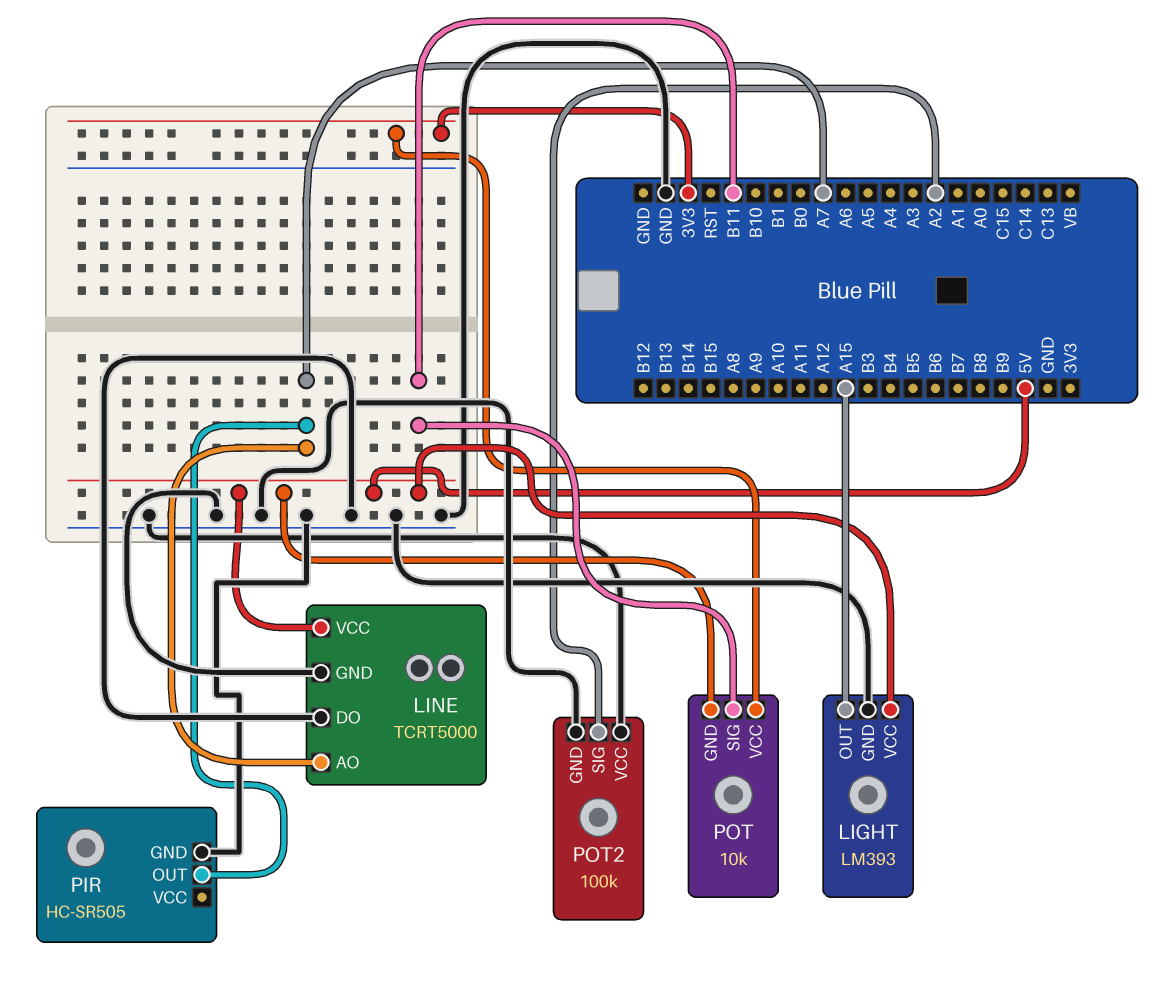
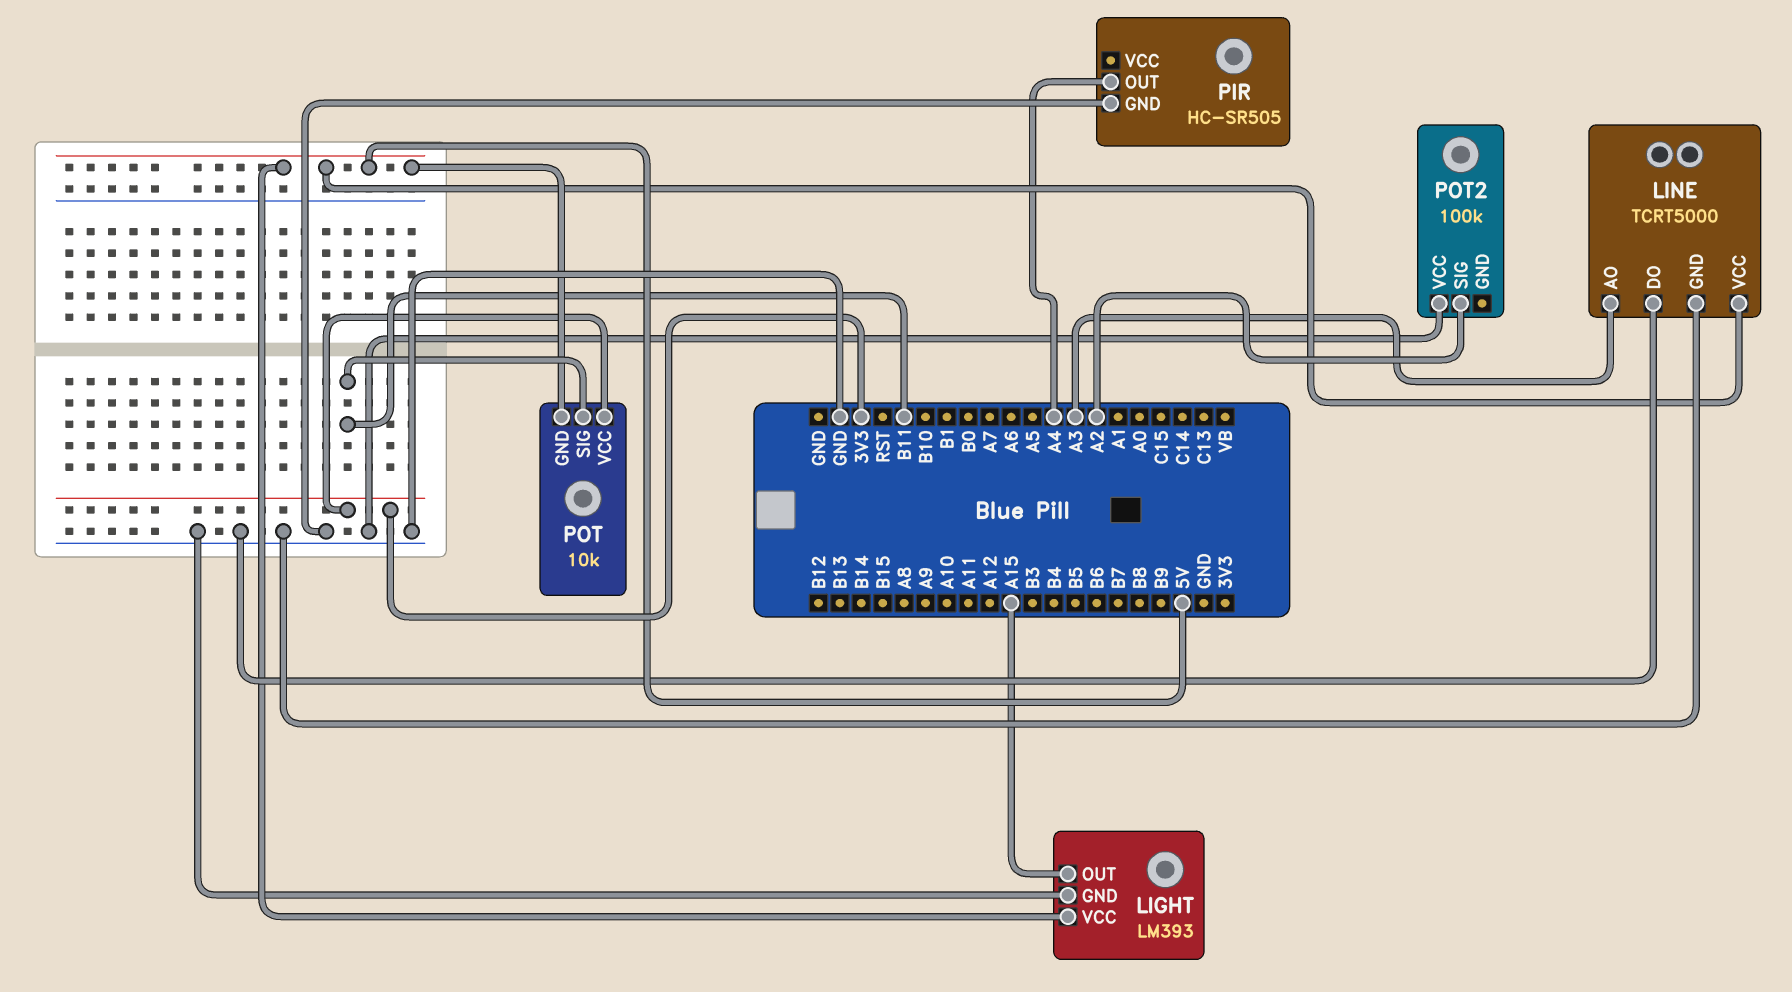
LINE pin AO: A7 -> A3
PIR pin OUT: A7 -> A4
POT2 pin GND: GND -> none

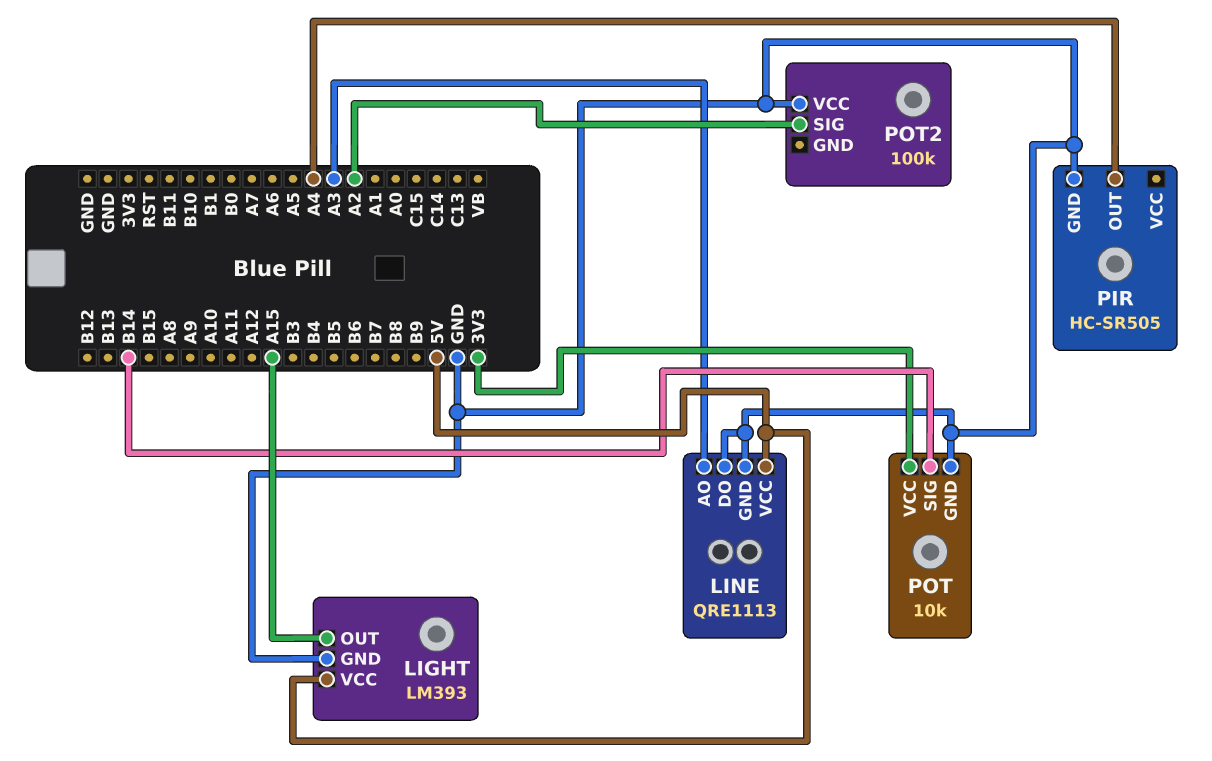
LINE: TCRT5000 -> QRE1113
POT pin GND: 5V -> GND
POT pin SIG: B11 -> B14

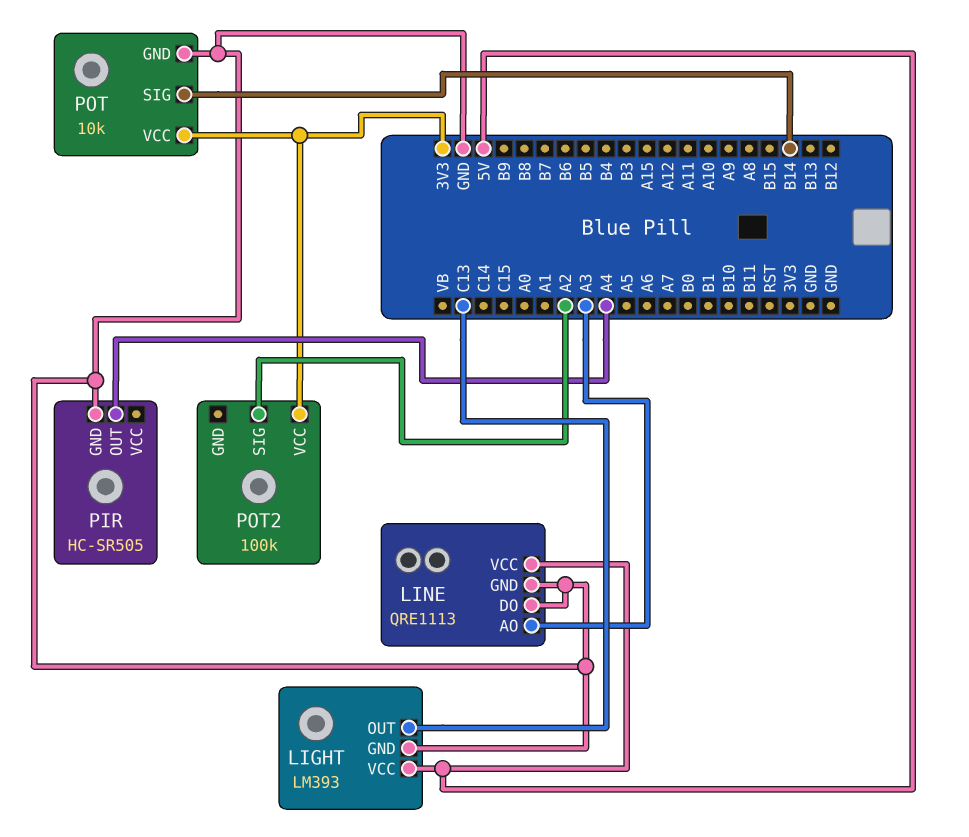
LIGHT pin OUT: A15 -> C13
POT2 pin VCC: GND -> 3V3

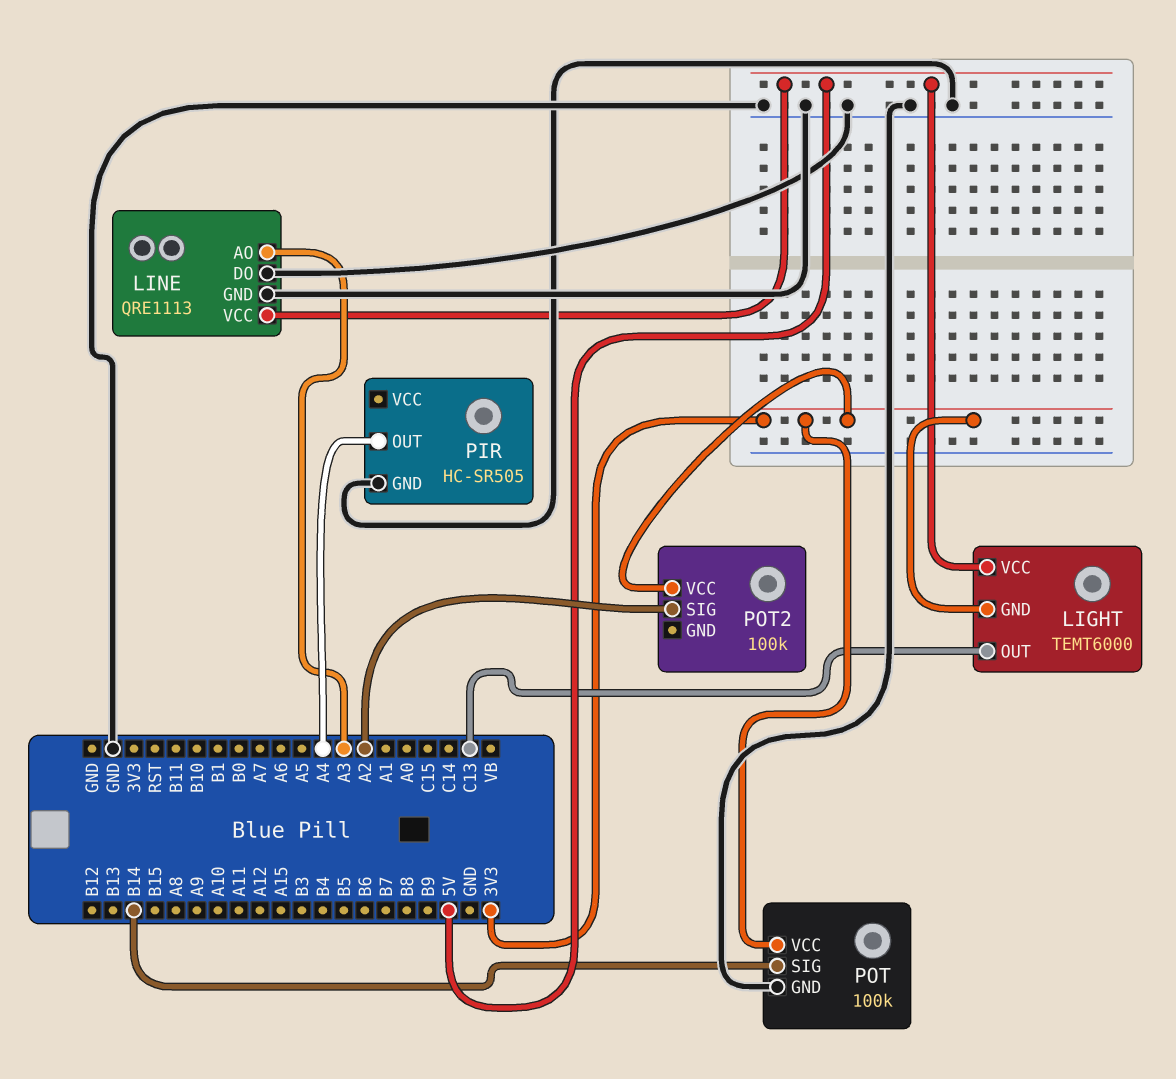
LIGHT: LM393 -> TEMT6000
LIGHT pin GND: GND -> 3V3
POT: 10k -> 100k

